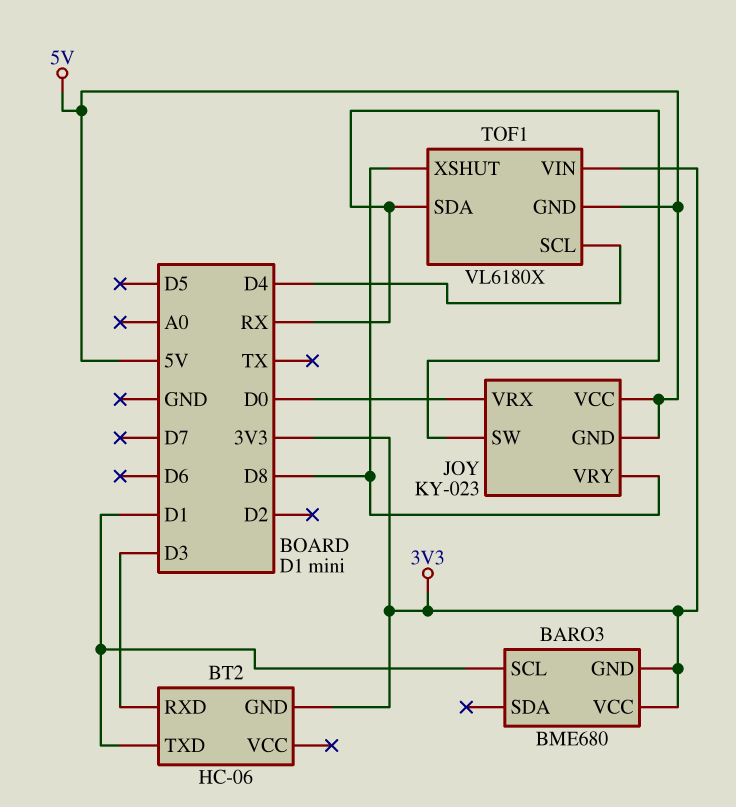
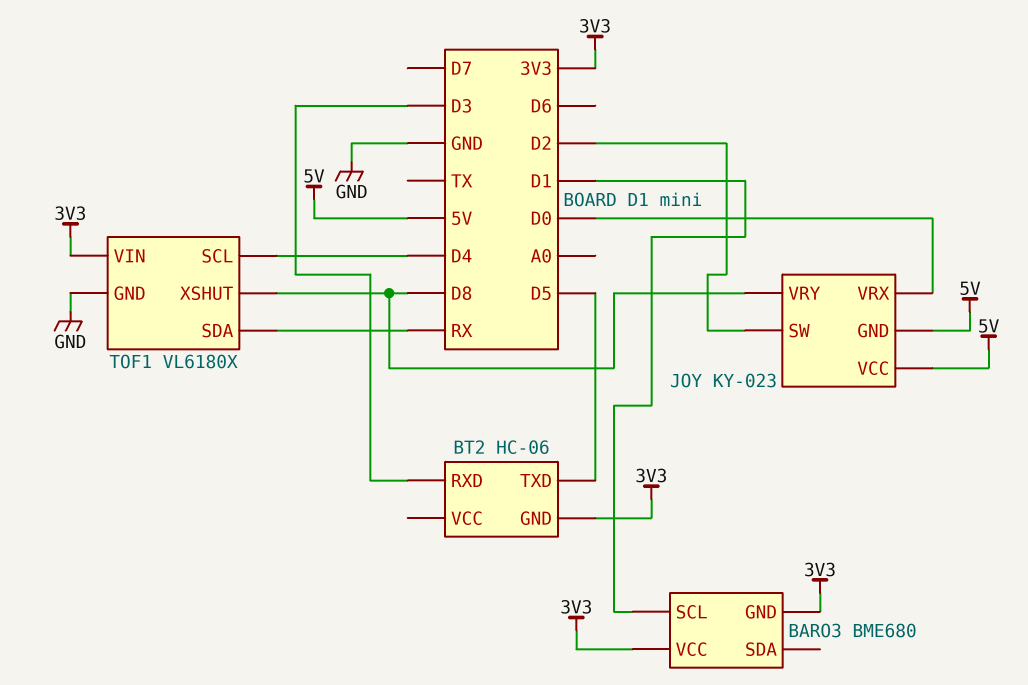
BT2 pin TXD: D1 -> D5
JOY pin SW: RX -> D2
TOF1 pin GND: 5V -> GND

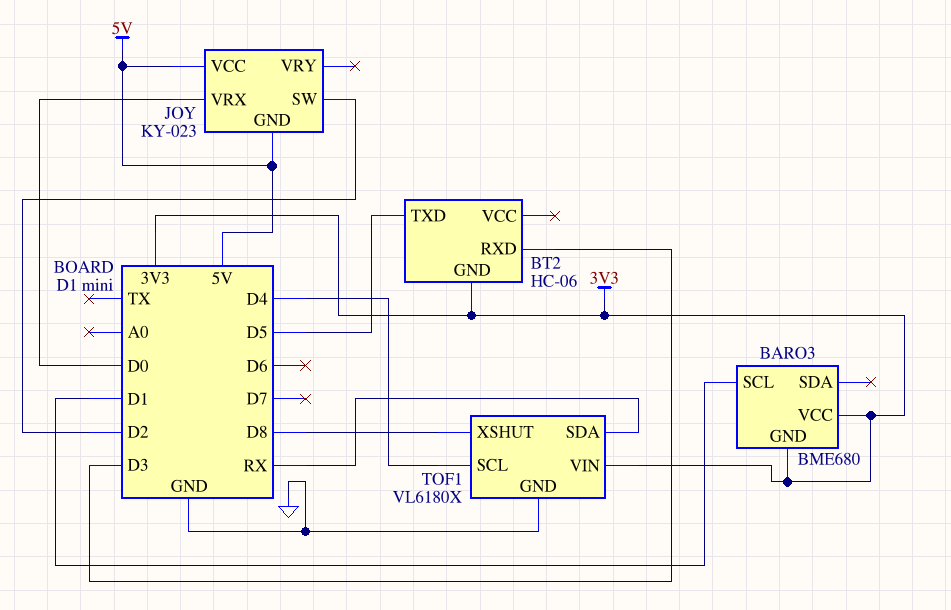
JOY pin VRY: D8 -> none

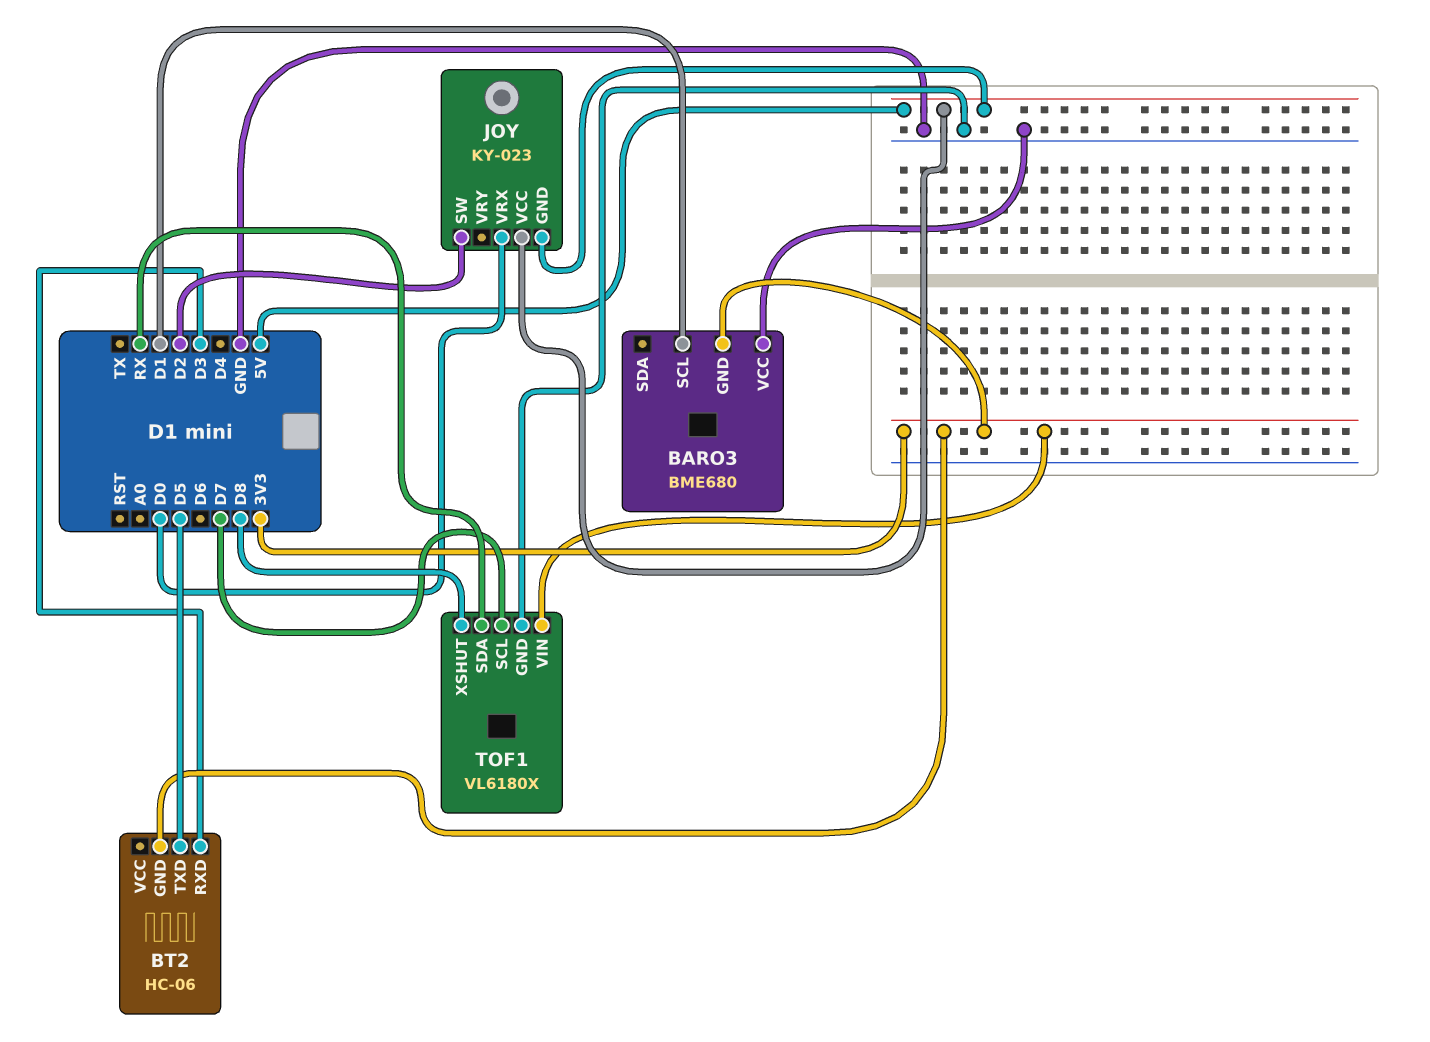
BARO3 pin VCC: 3V3 -> GND
TOF1 pin SCL: D4 -> D7

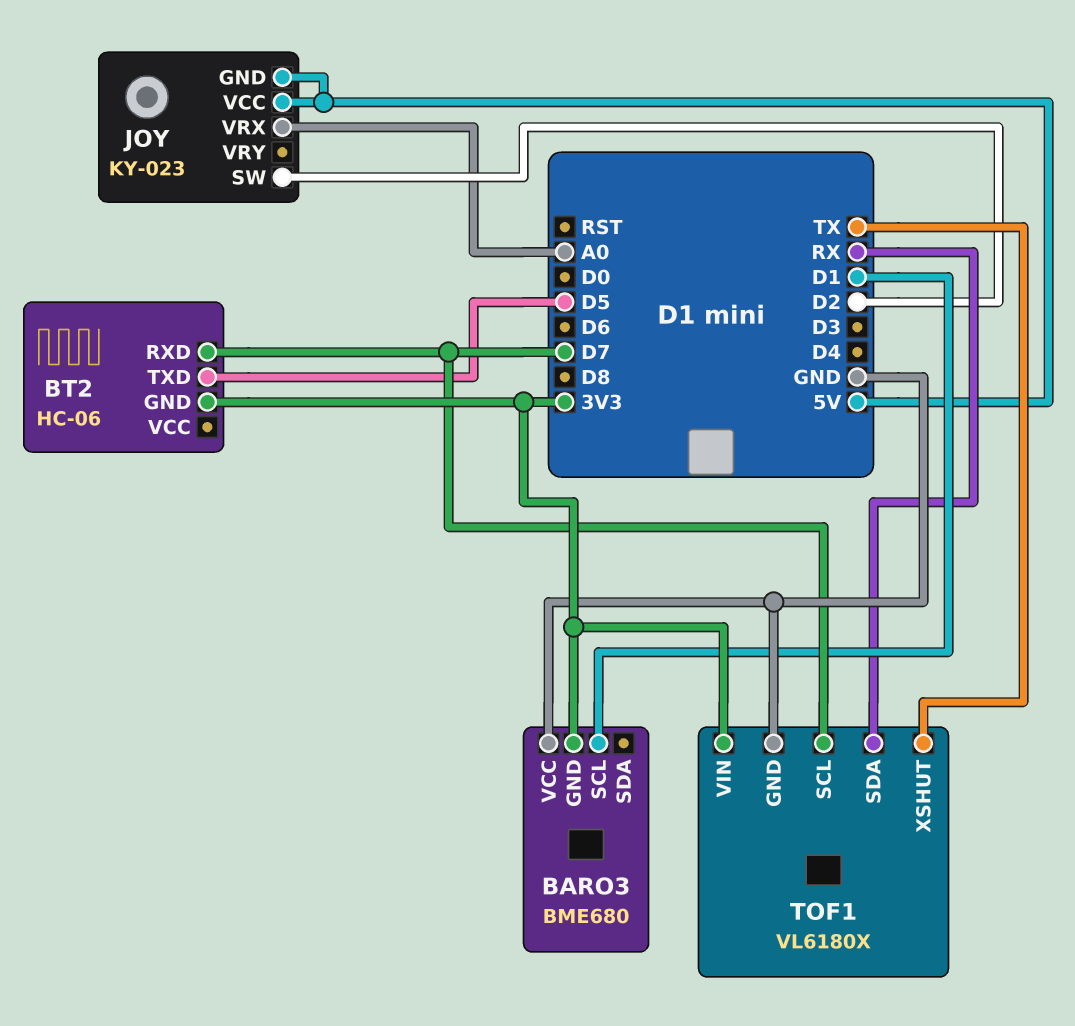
BT2 pin RXD: D3 -> D7
JOY pin VRX: D0 -> A0
TOF1 pin XSHUT: D8 -> TX

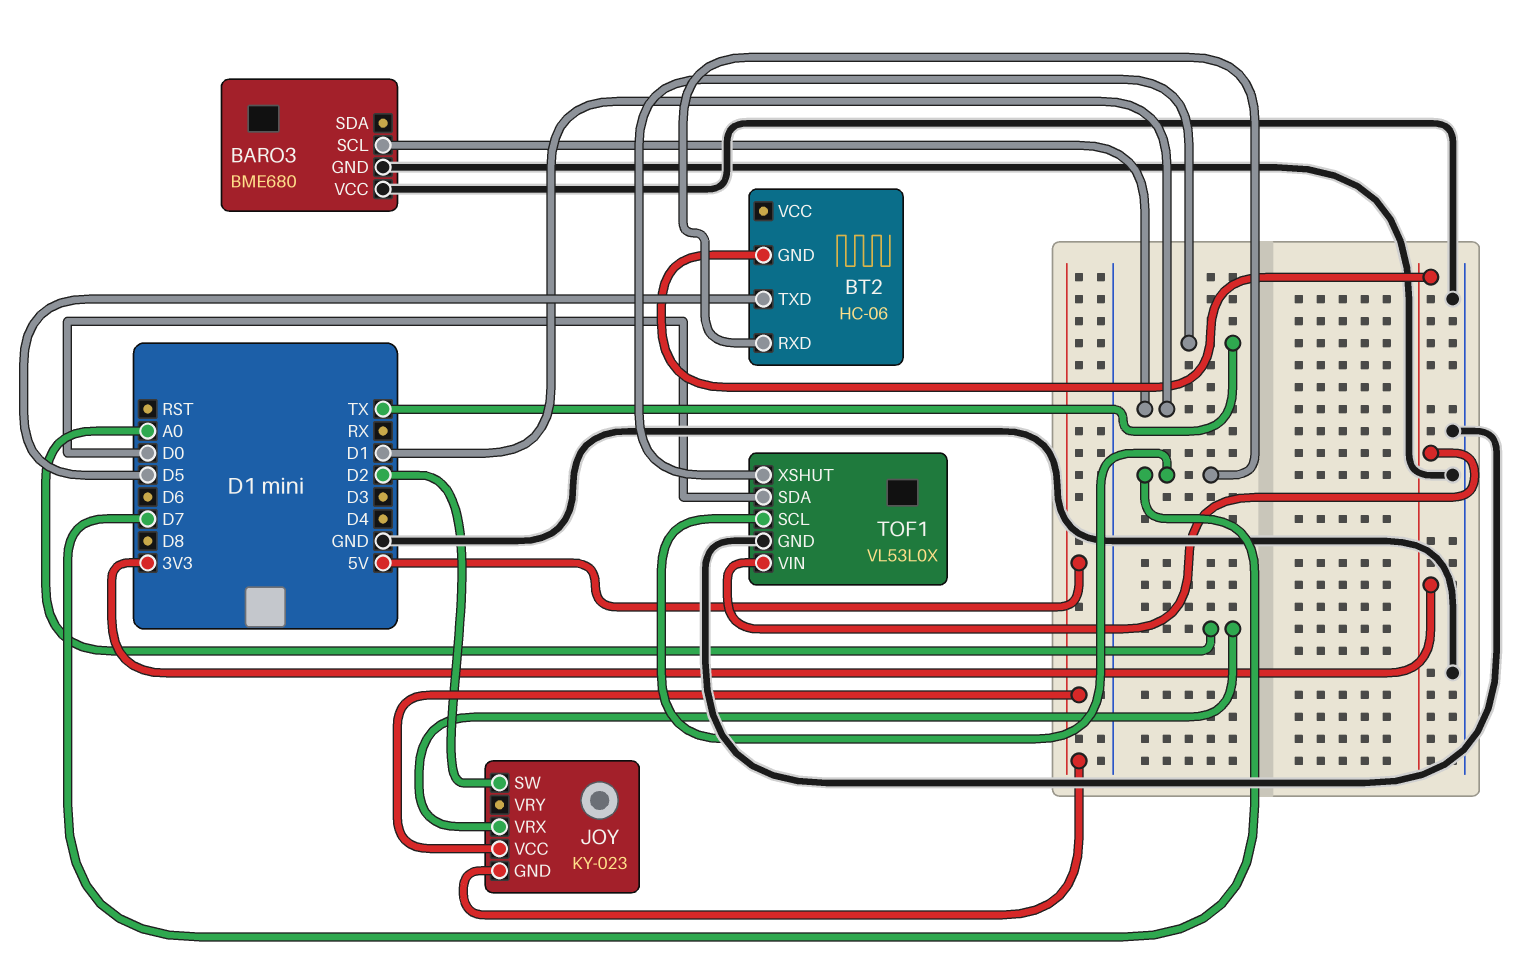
BARO3 pin GND: 3V3 -> GND
TOF1: VL6180X -> VL53L0X
TOF1 pin SDA: RX -> D0

